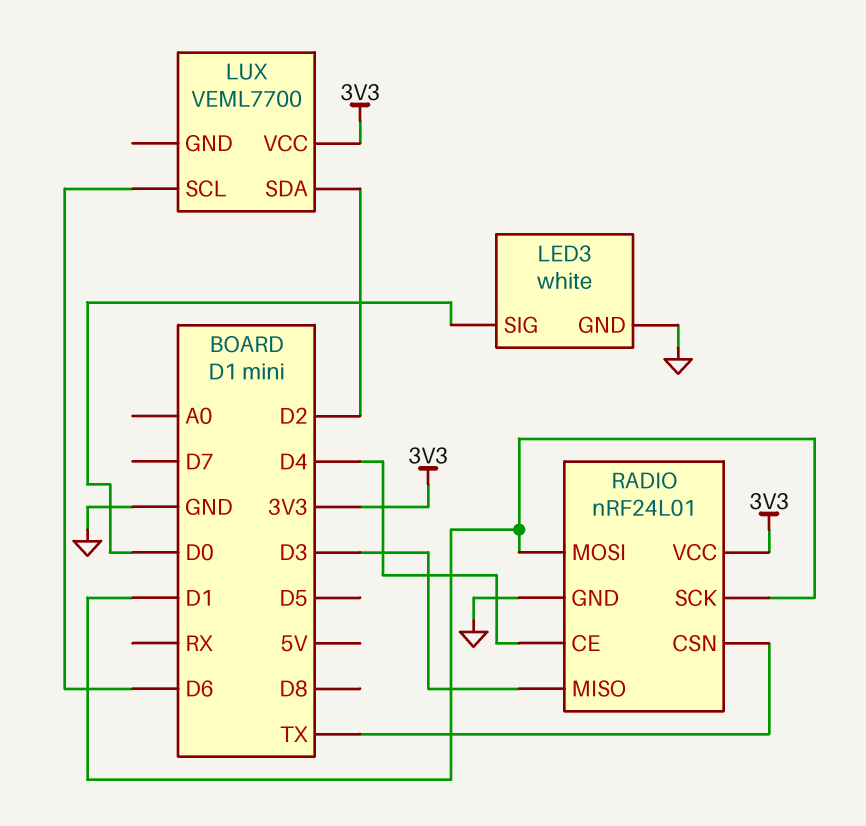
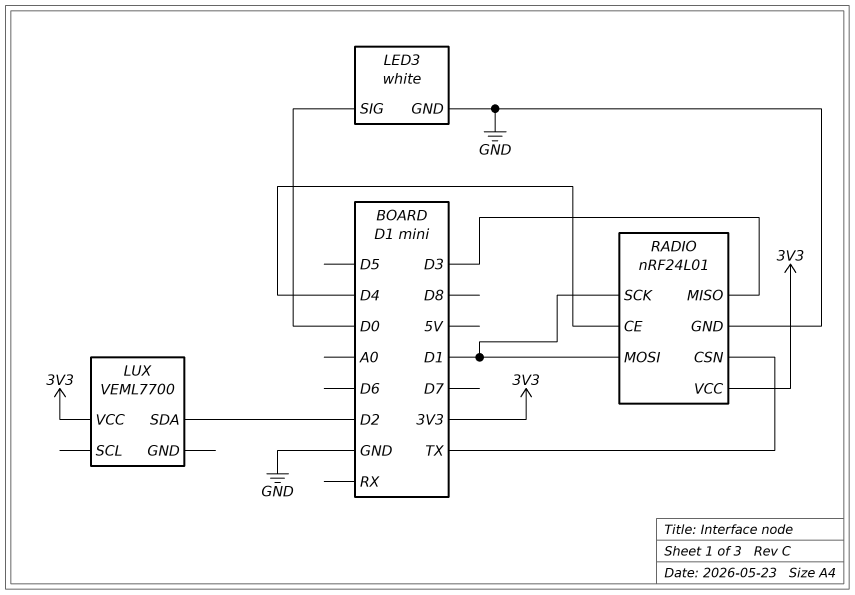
LUX pin SCL: D6 -> none

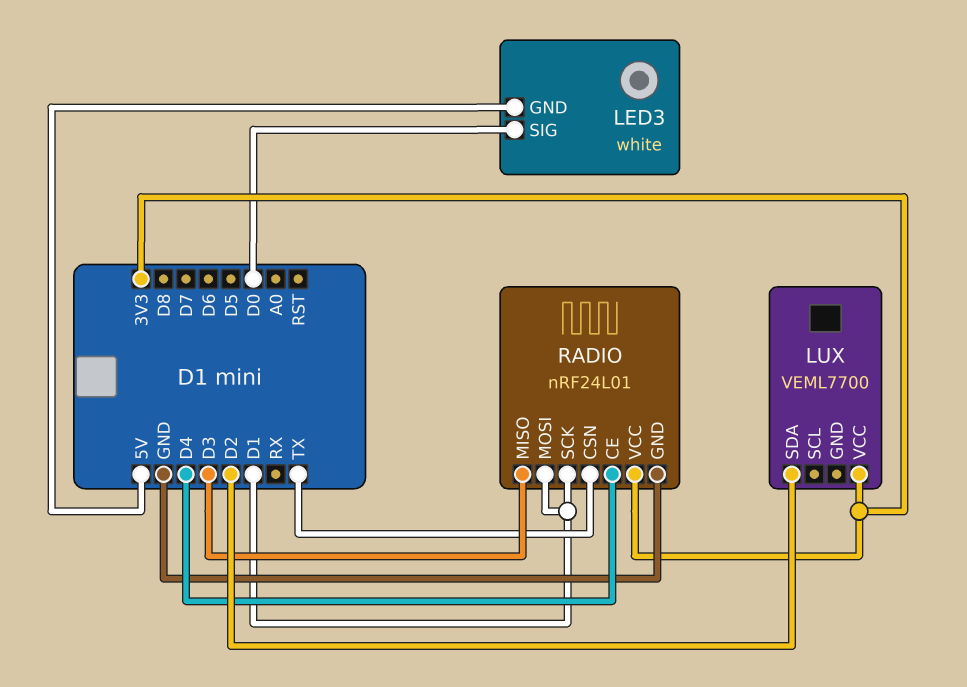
LED3 pin GND: GND -> 5V

